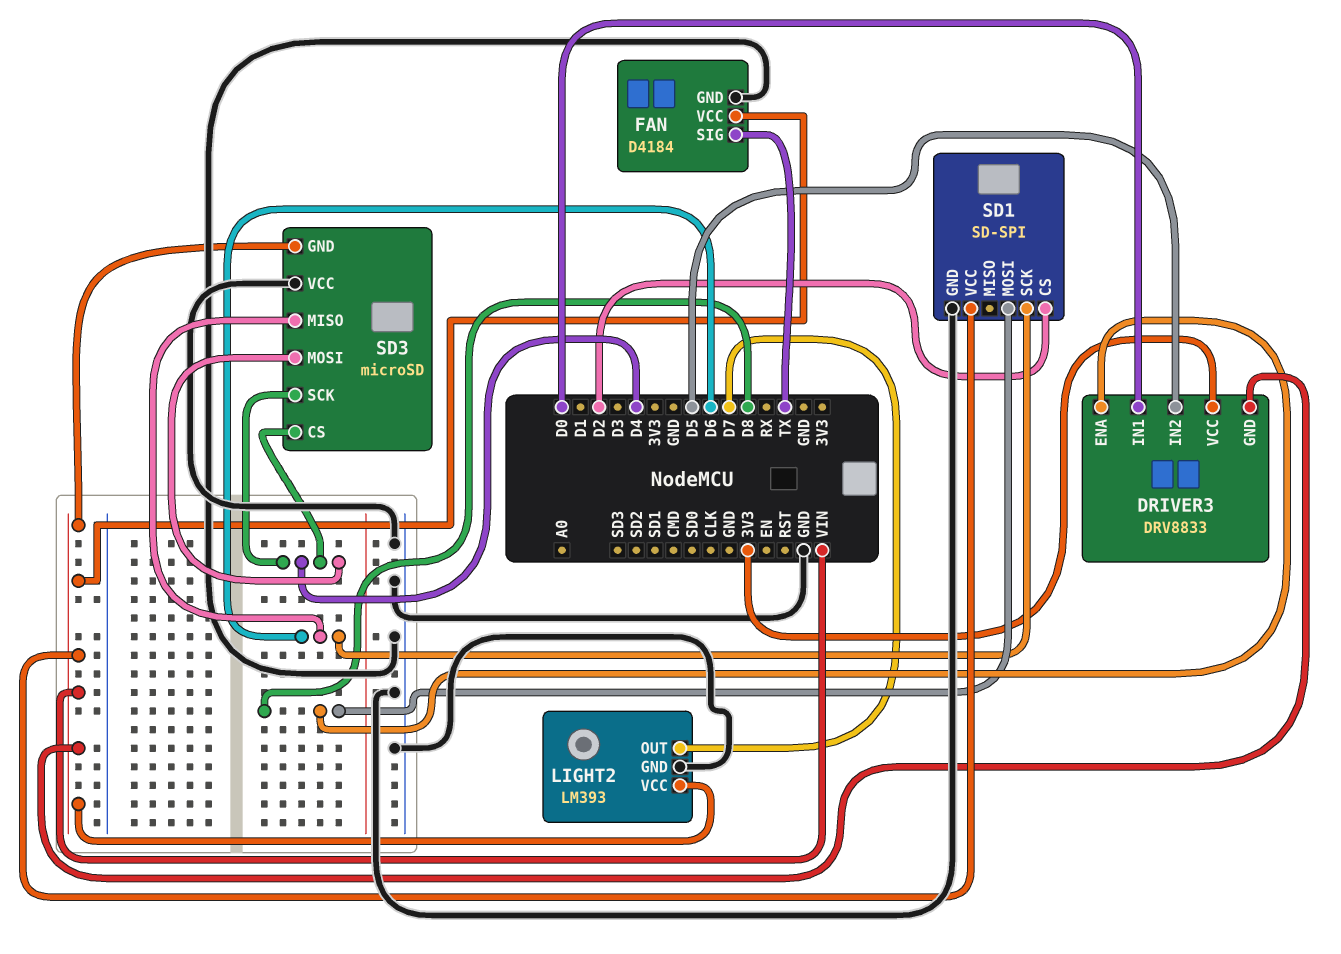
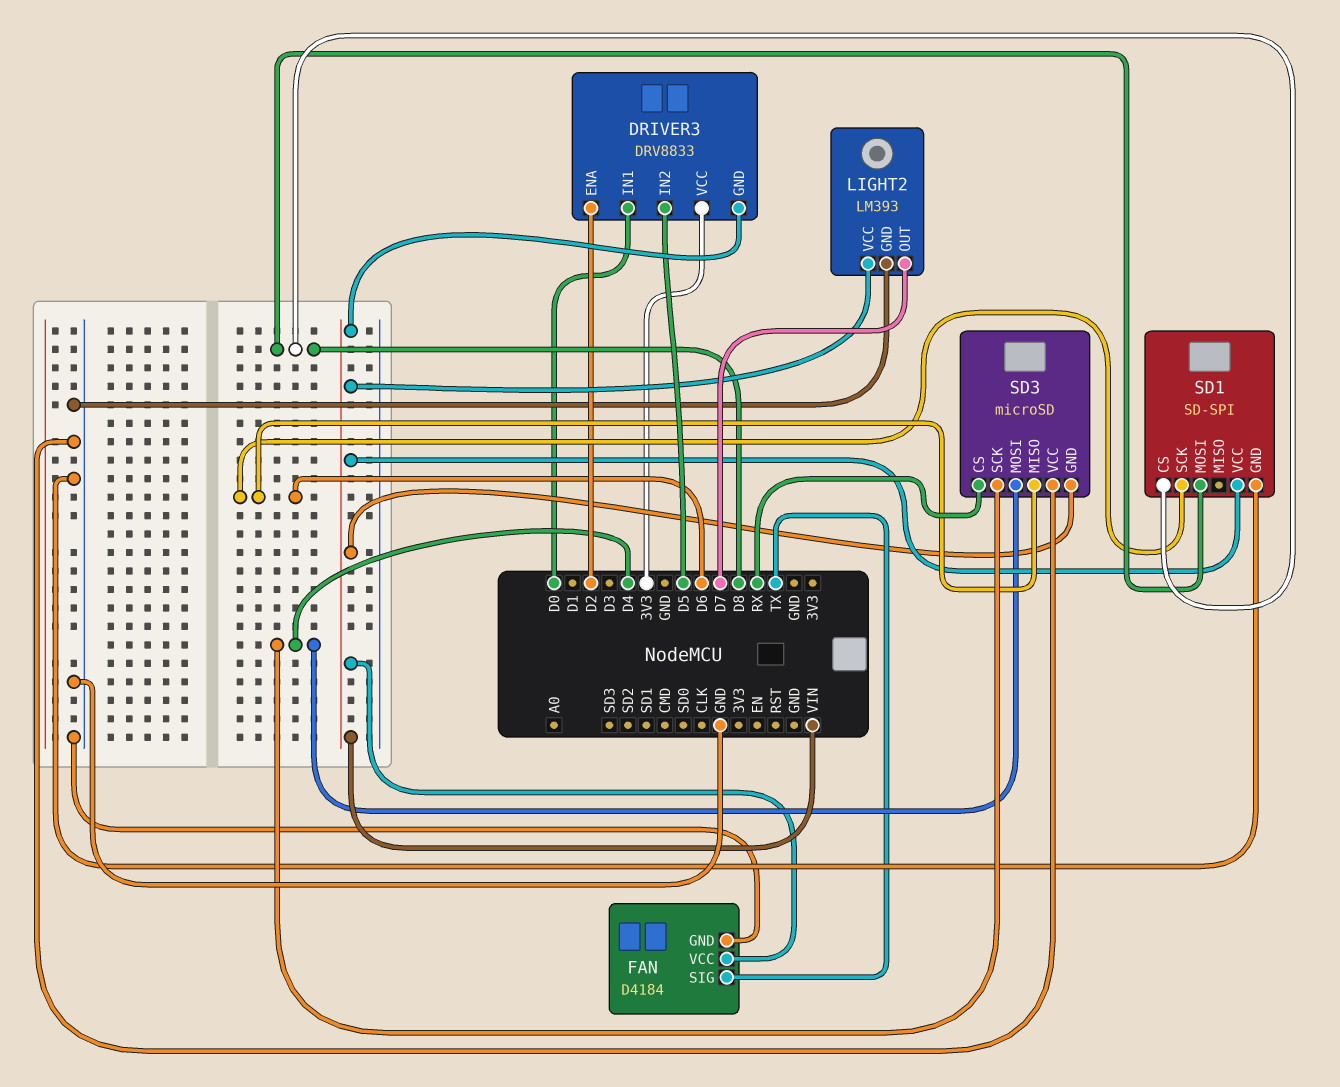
DRIVER3 pin ENA: D8 -> D2
SD1 pin CS: D2 -> D8
SD3 pin CS: D4 -> RX

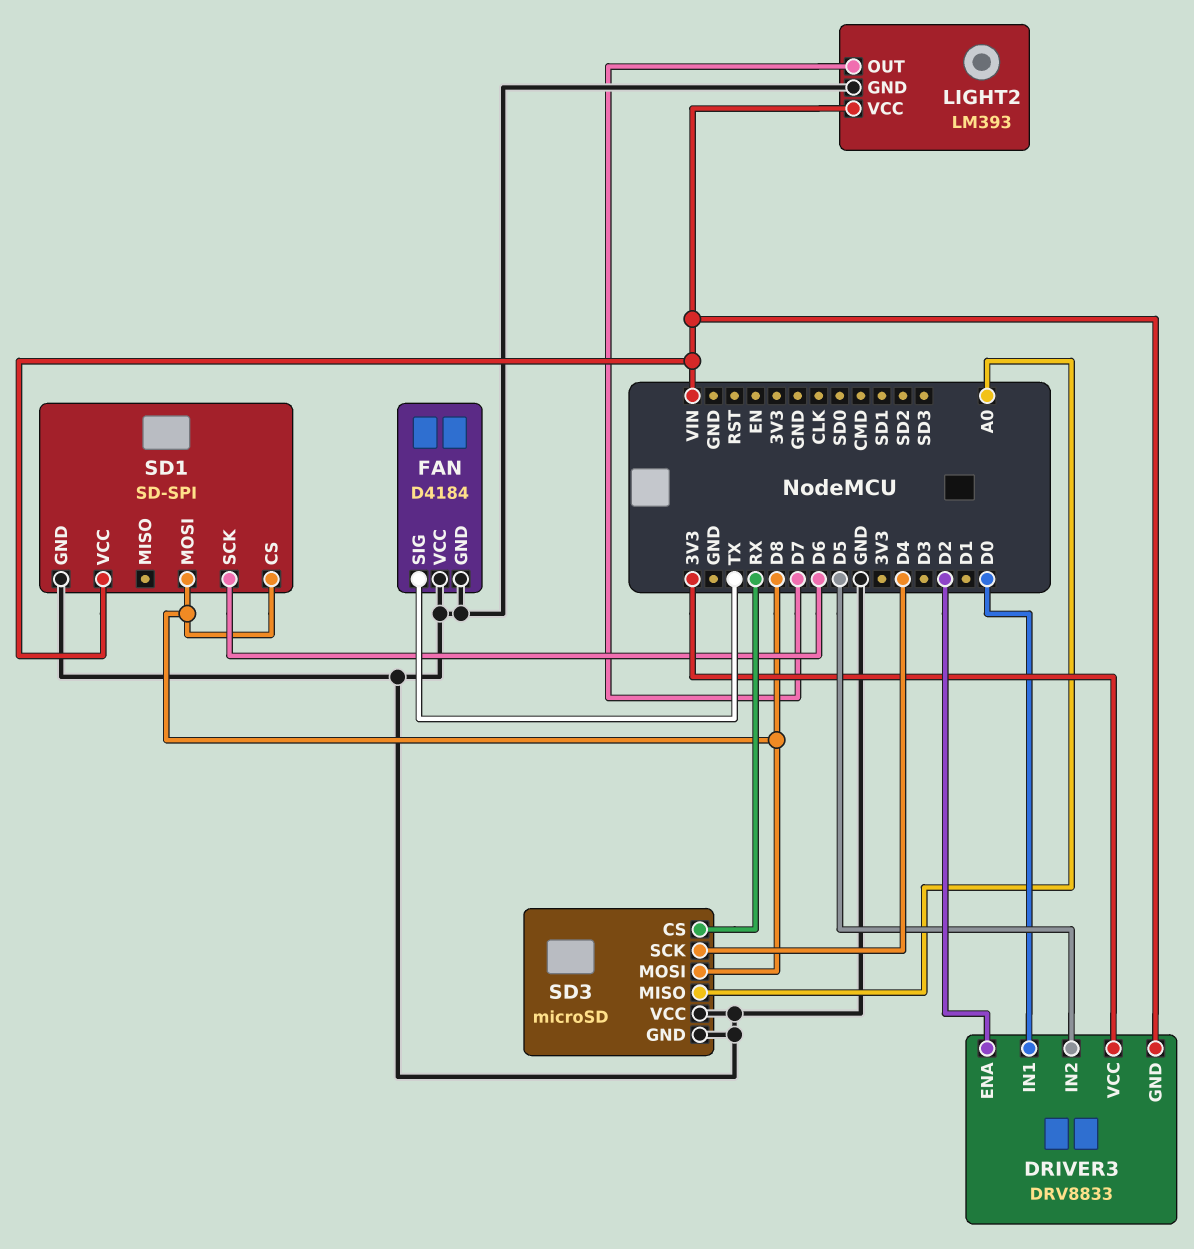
FAN pin VCC: VIN -> GND
SD3 pin GND: VIN -> GND
SD3 pin MISO: D6 -> A0
SD3 pin MOSI: D4 -> D8

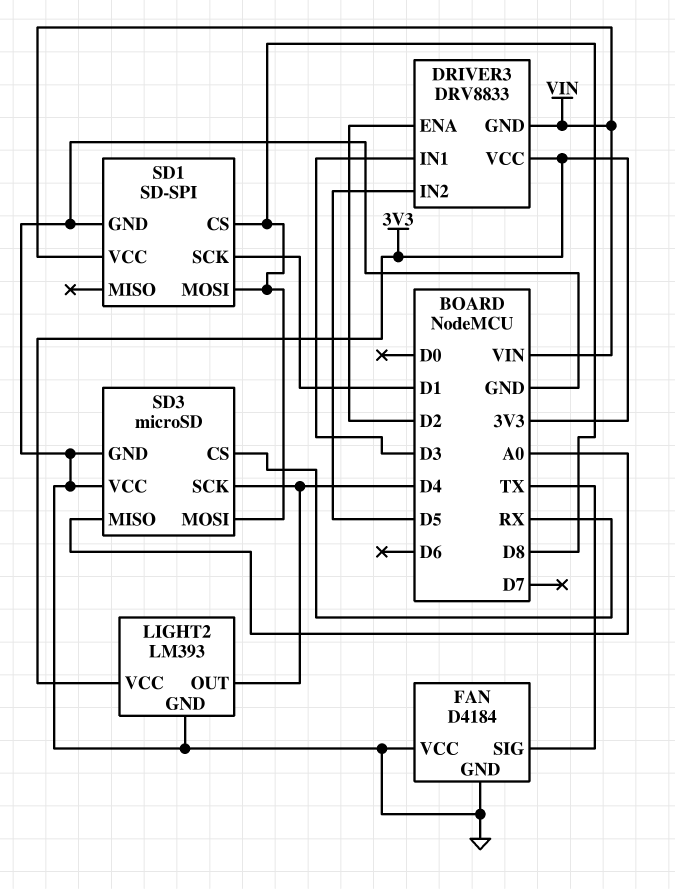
DRIVER3 pin IN1: D0 -> D3
LIGHT2 pin OUT: D7 -> D4
LIGHT2 pin VCC: VIN -> 3V3
SD1 pin SCK: D6 -> D1

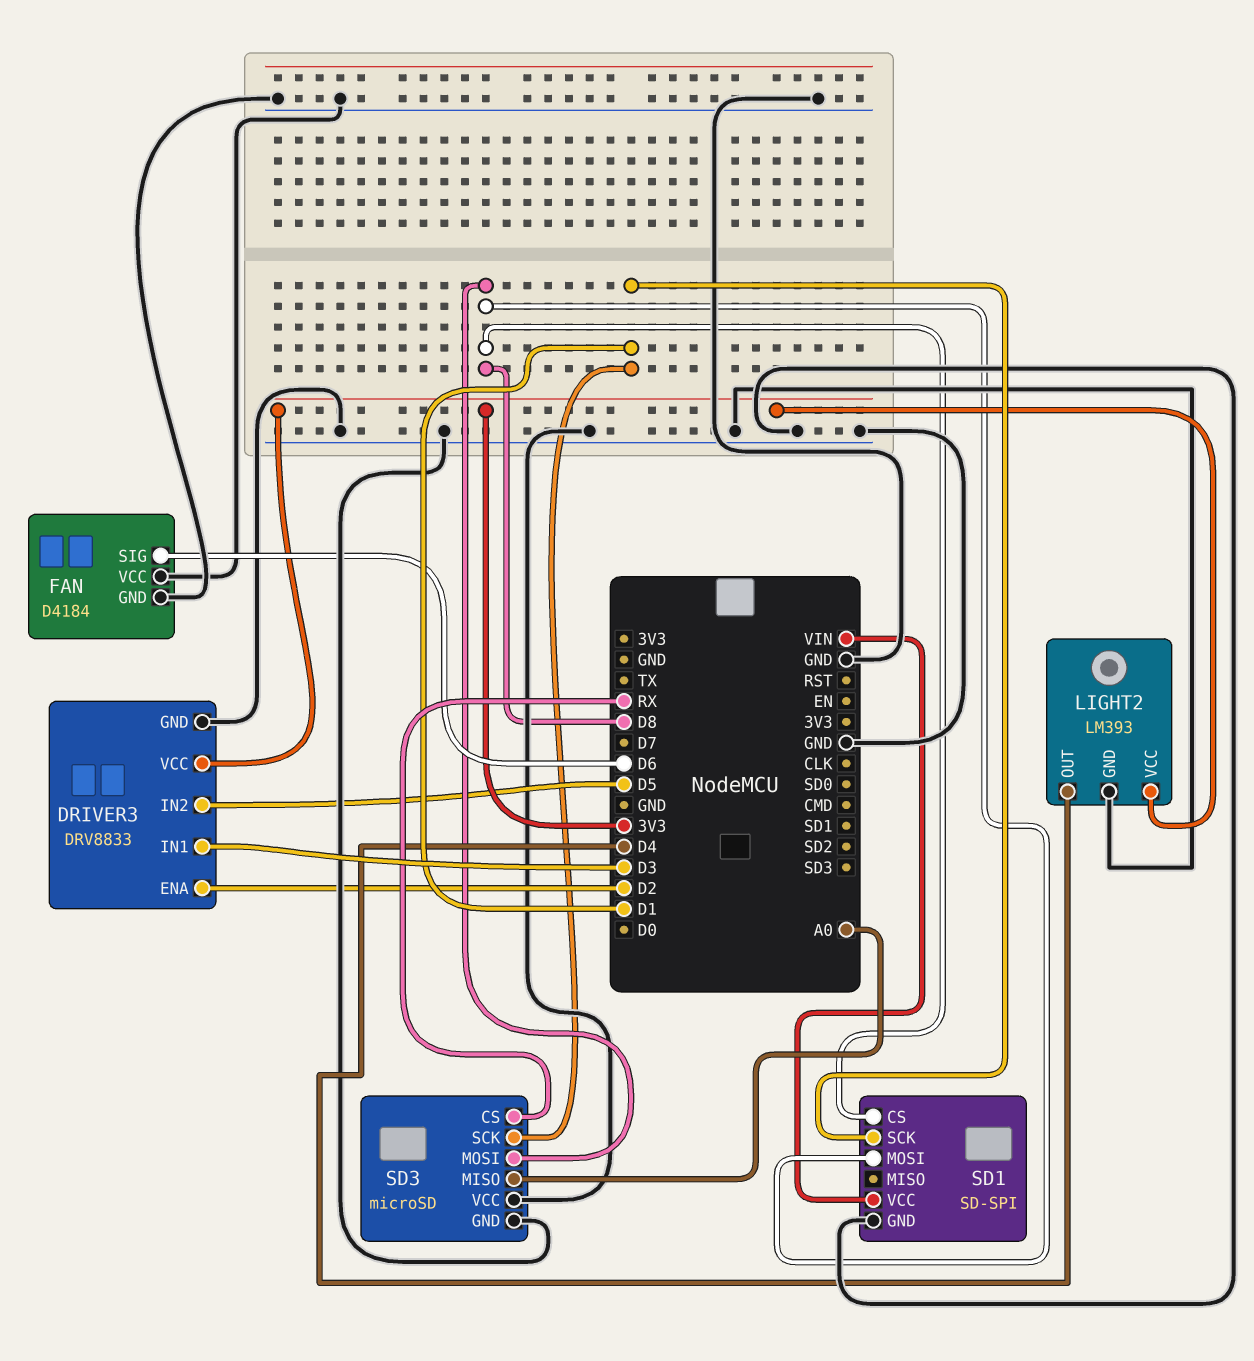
DRIVER3 pin GND: VIN -> GND
FAN pin SIG: TX -> D6
SD3 pin SCK: D4 -> D1

